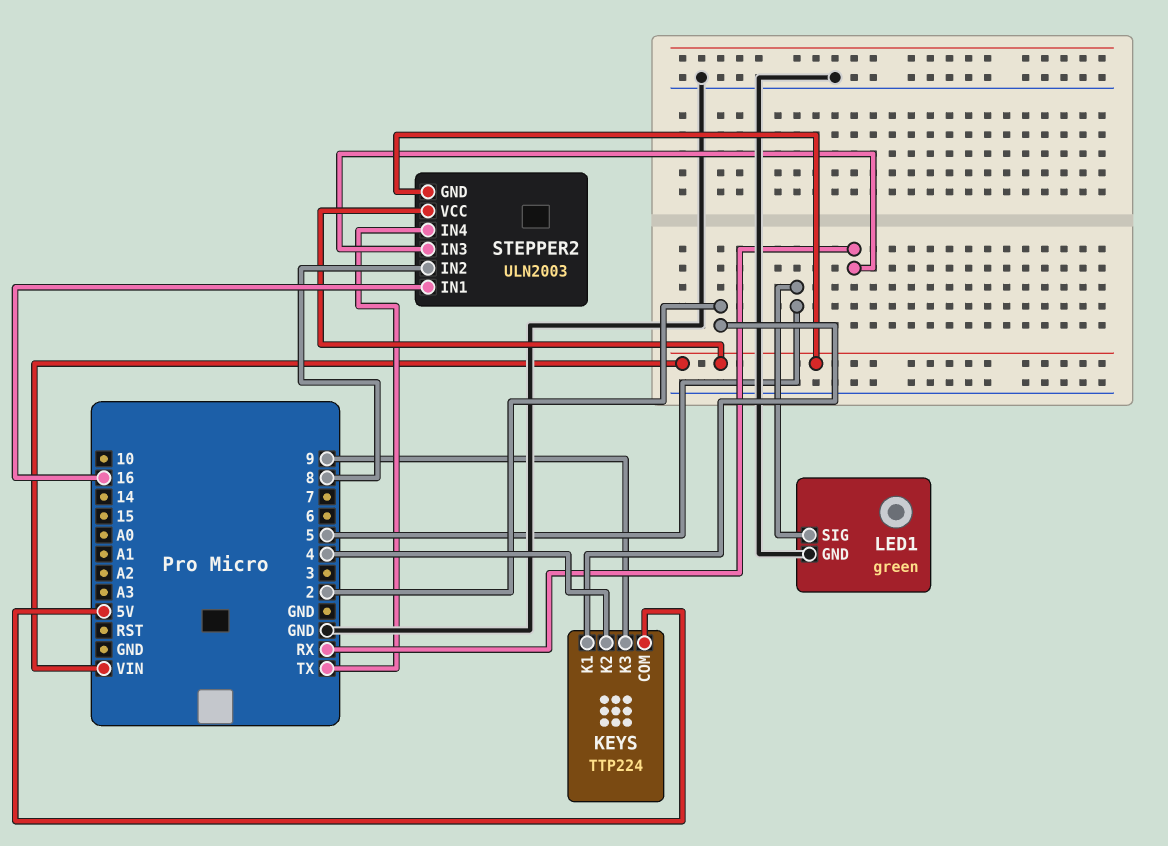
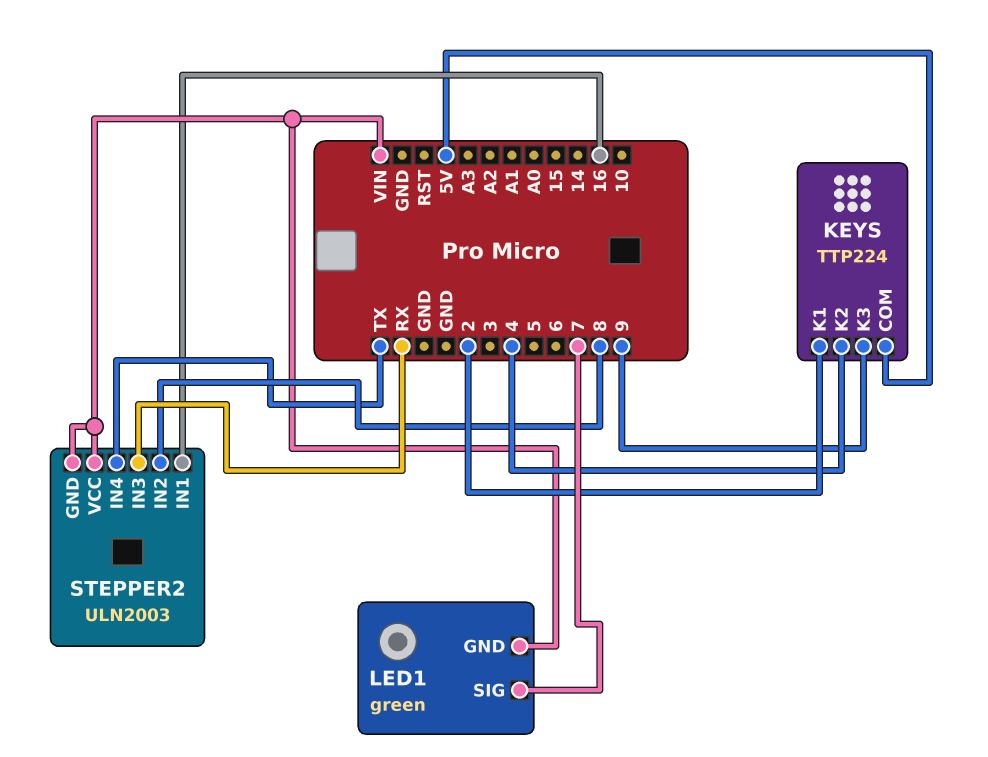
LED1 pin GND: GND -> VIN
LED1 pin SIG: 5 -> 7

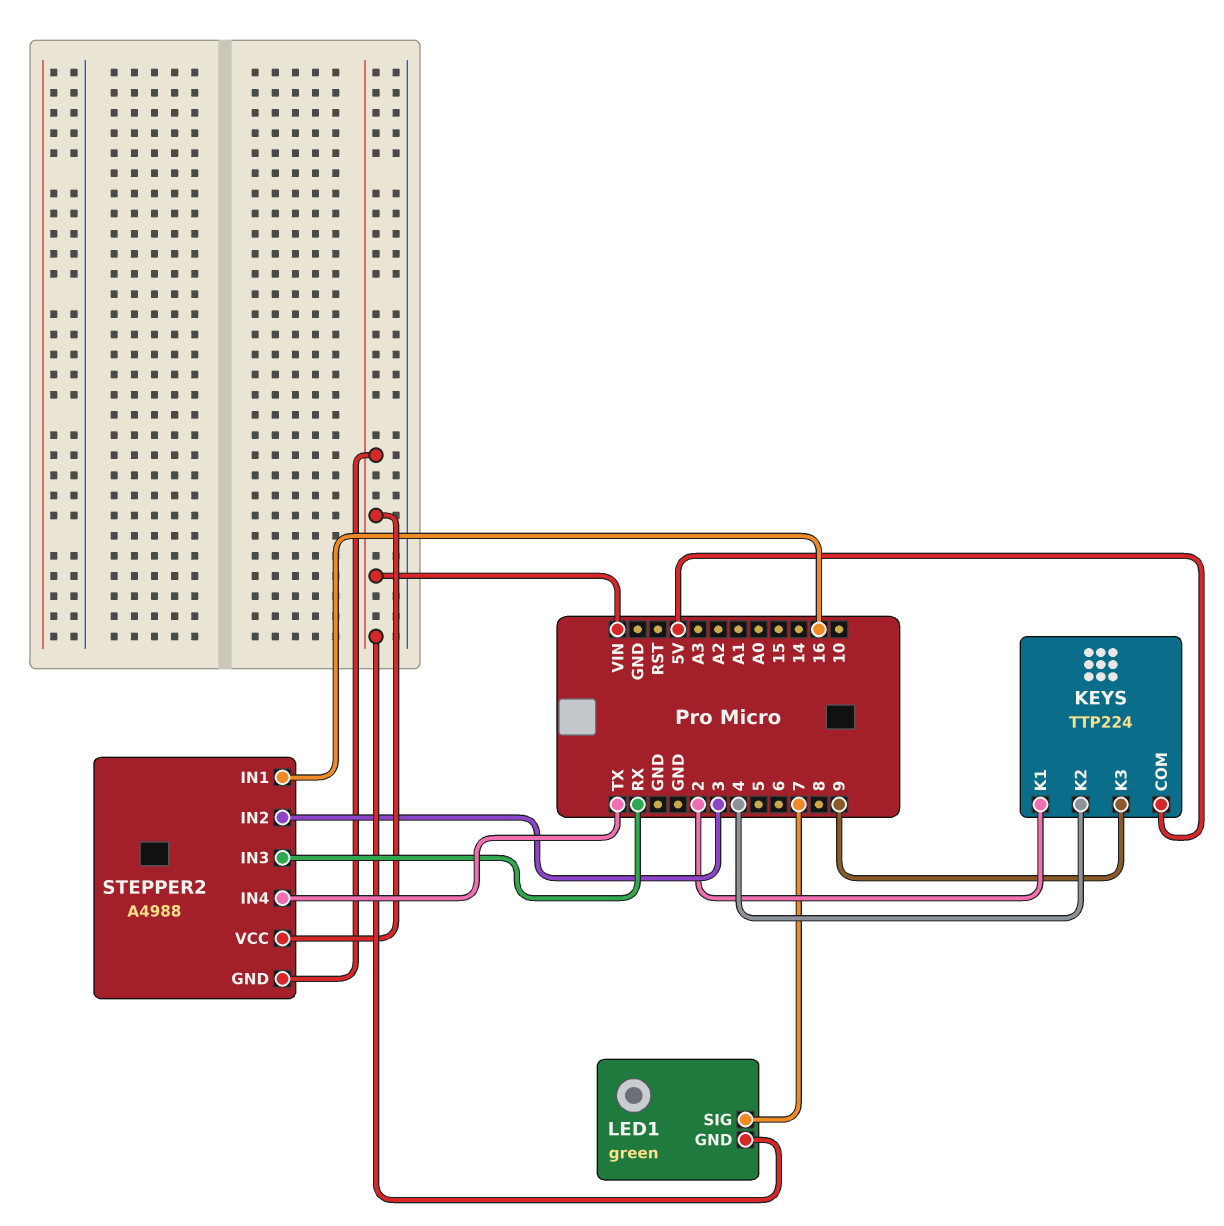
STEPPER2: ULN2003 -> A4988
STEPPER2 pin IN2: 8 -> 3

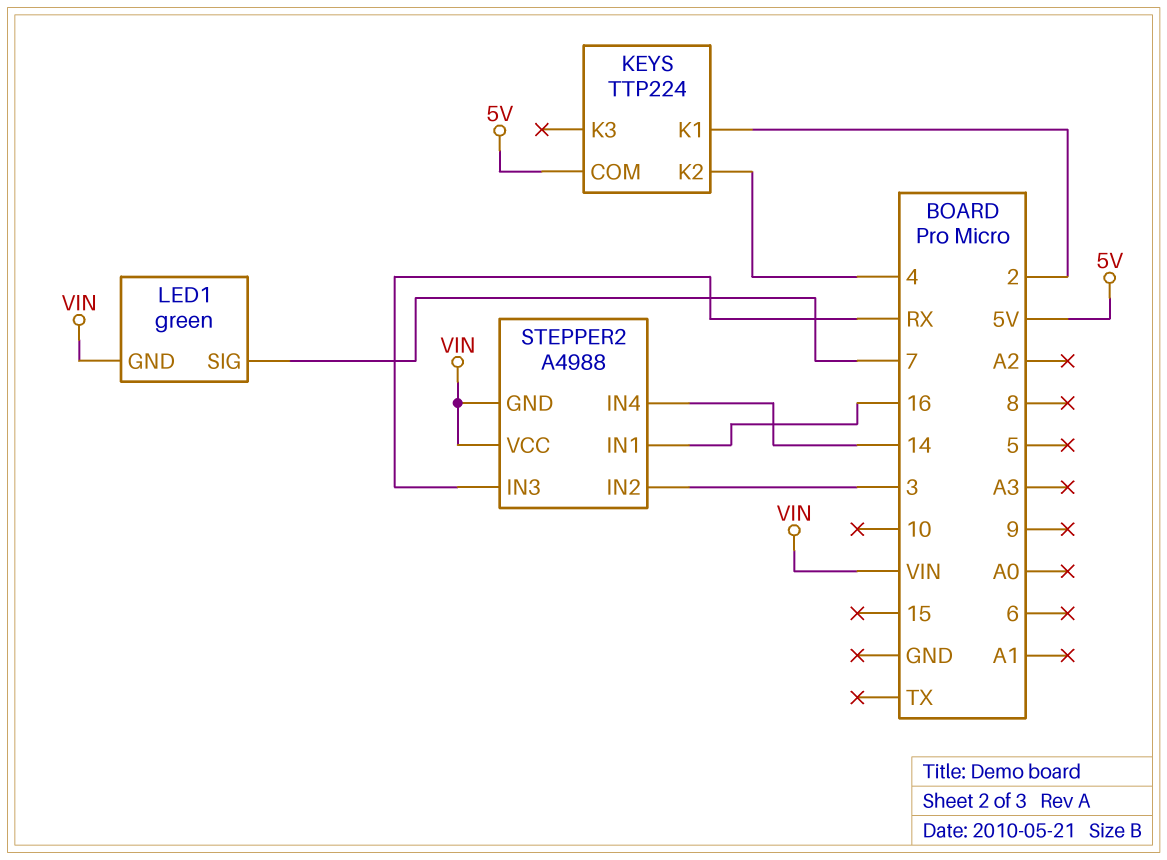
KEYS pin K3: 9 -> none
STEPPER2 pin IN4: TX -> 14

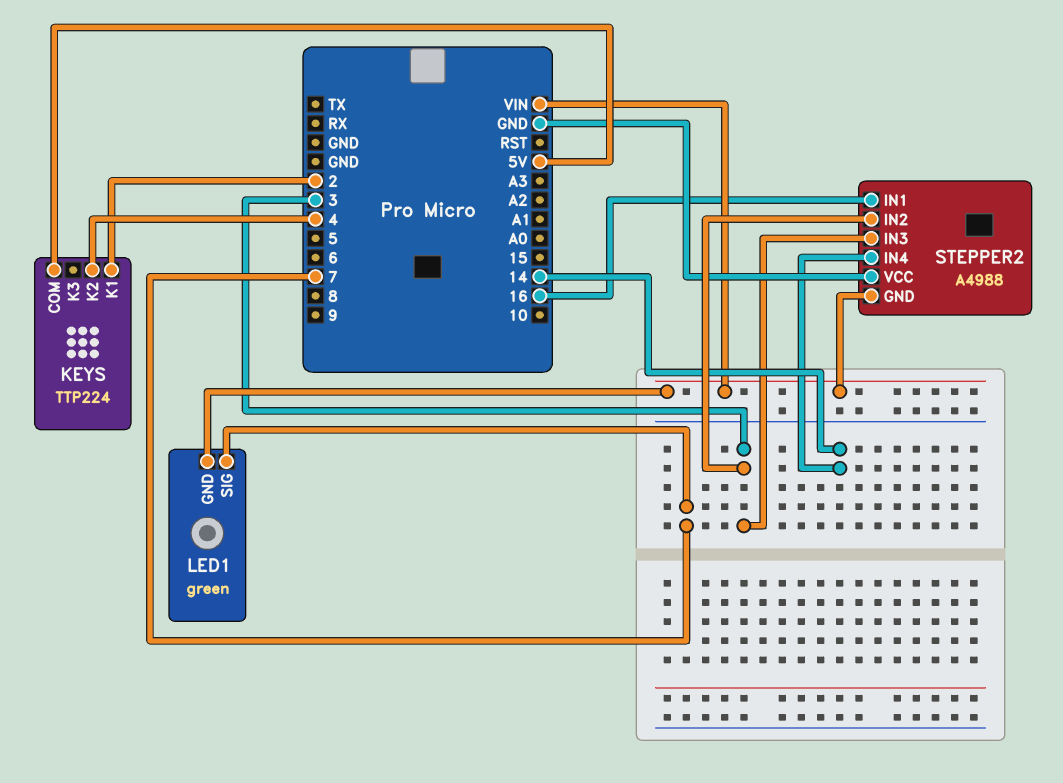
STEPPER2 pin IN3: RX -> 3
STEPPER2 pin VCC: VIN -> GND

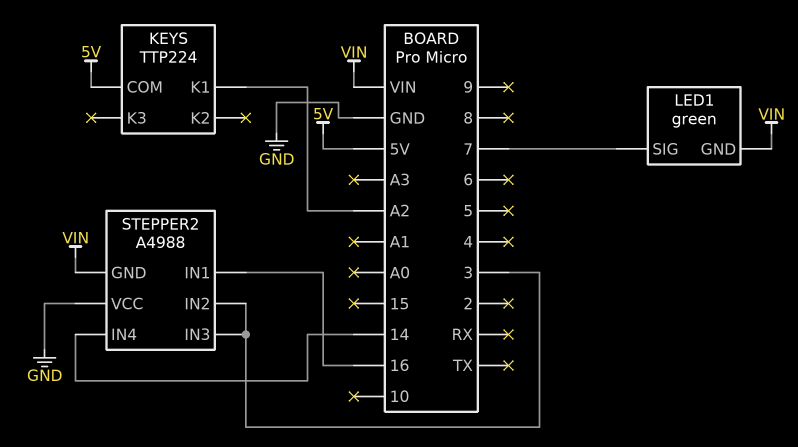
KEYS pin K1: 2 -> A2
KEYS pin K2: 4 -> none

